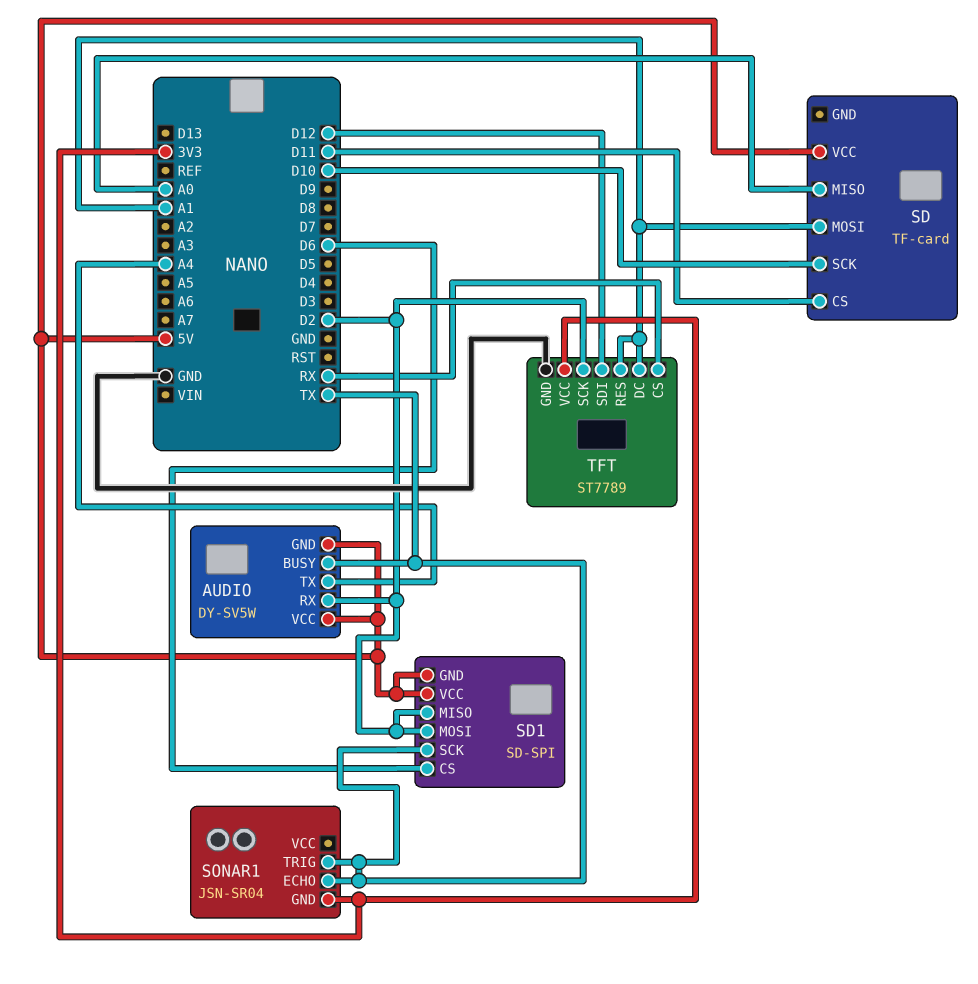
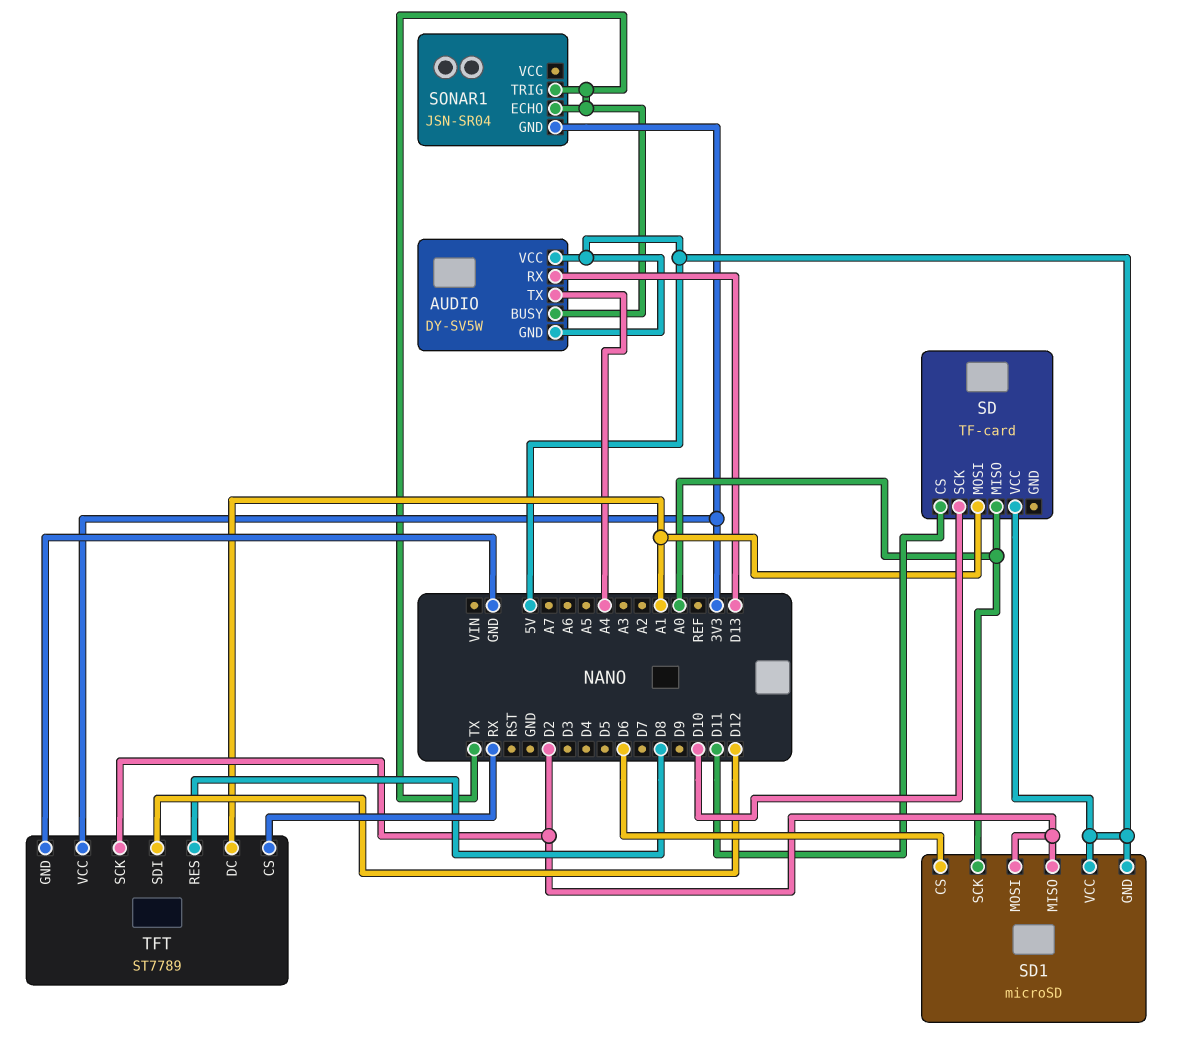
AUDIO pin RX: D2 -> D13
SD1: SD-SPI -> microSD
SD1 pin SCK: TX -> A0
TFT pin RES: A1 -> D8

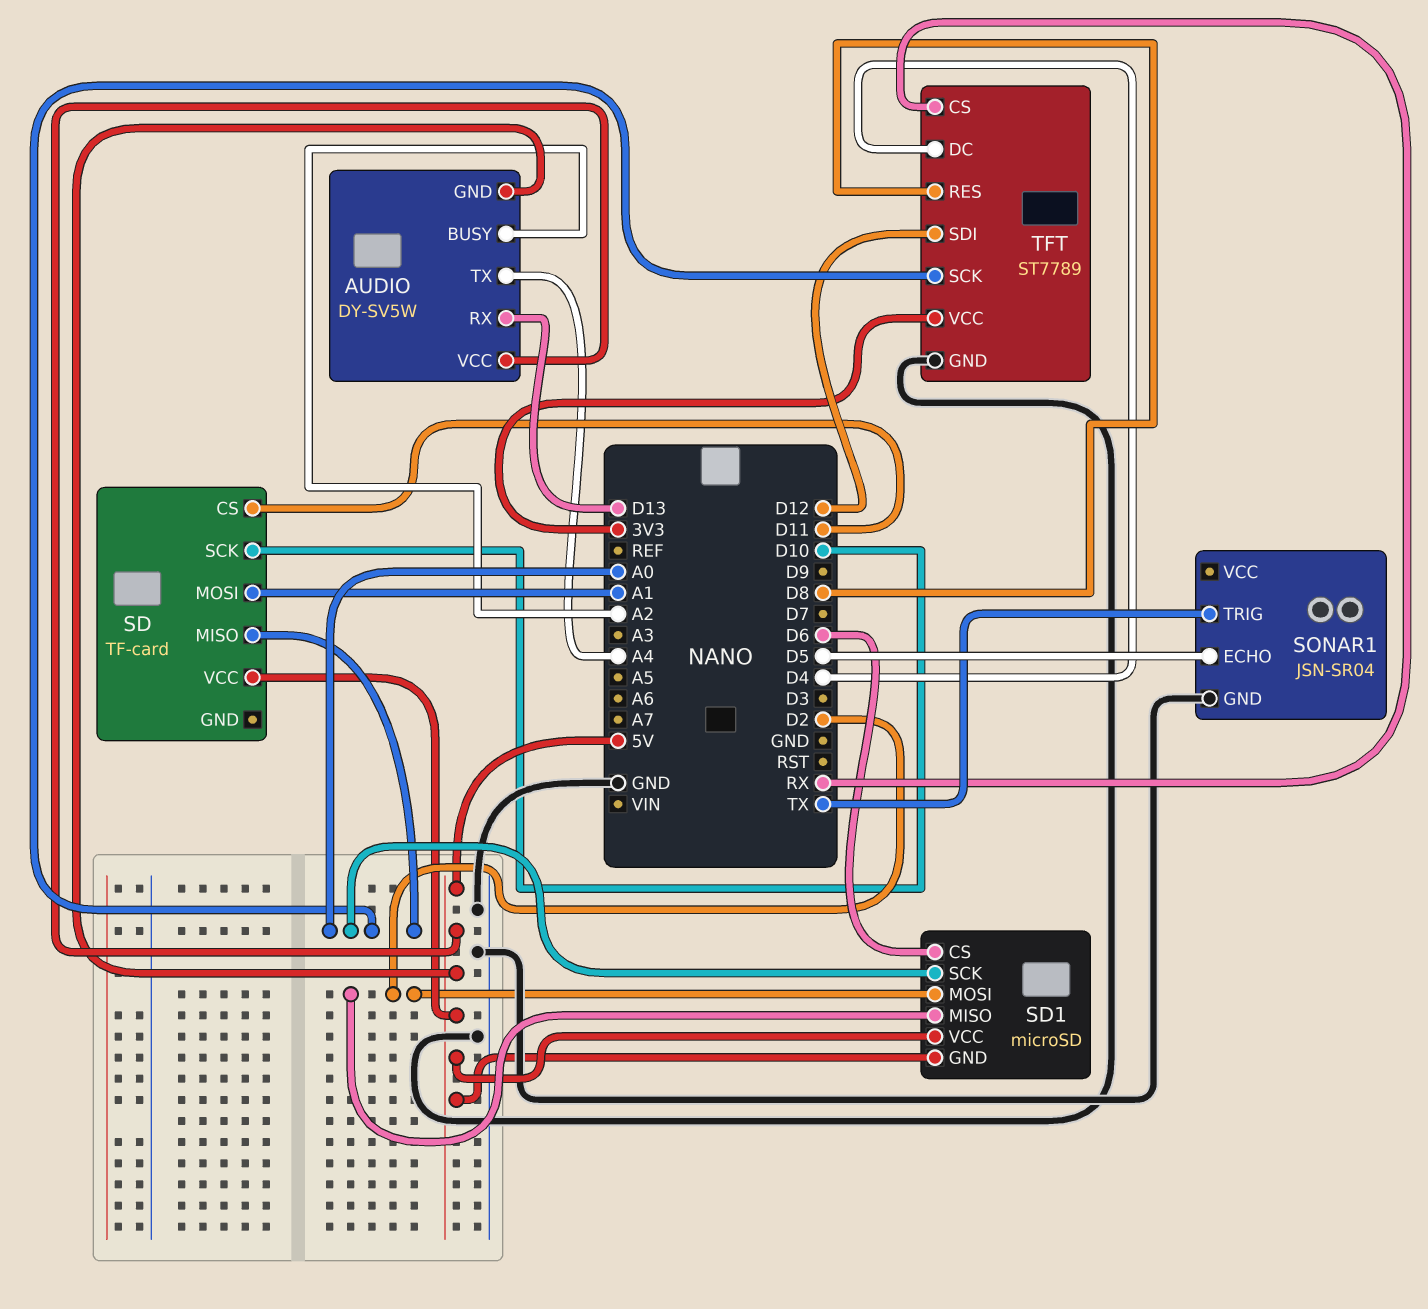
AUDIO pin BUSY: TX -> A2
SONAR1 pin ECHO: TX -> D5
SONAR1 pin GND: 3V3 -> GND
TFT pin DC: A1 -> D4
TFT pin SCK: D2 -> A0

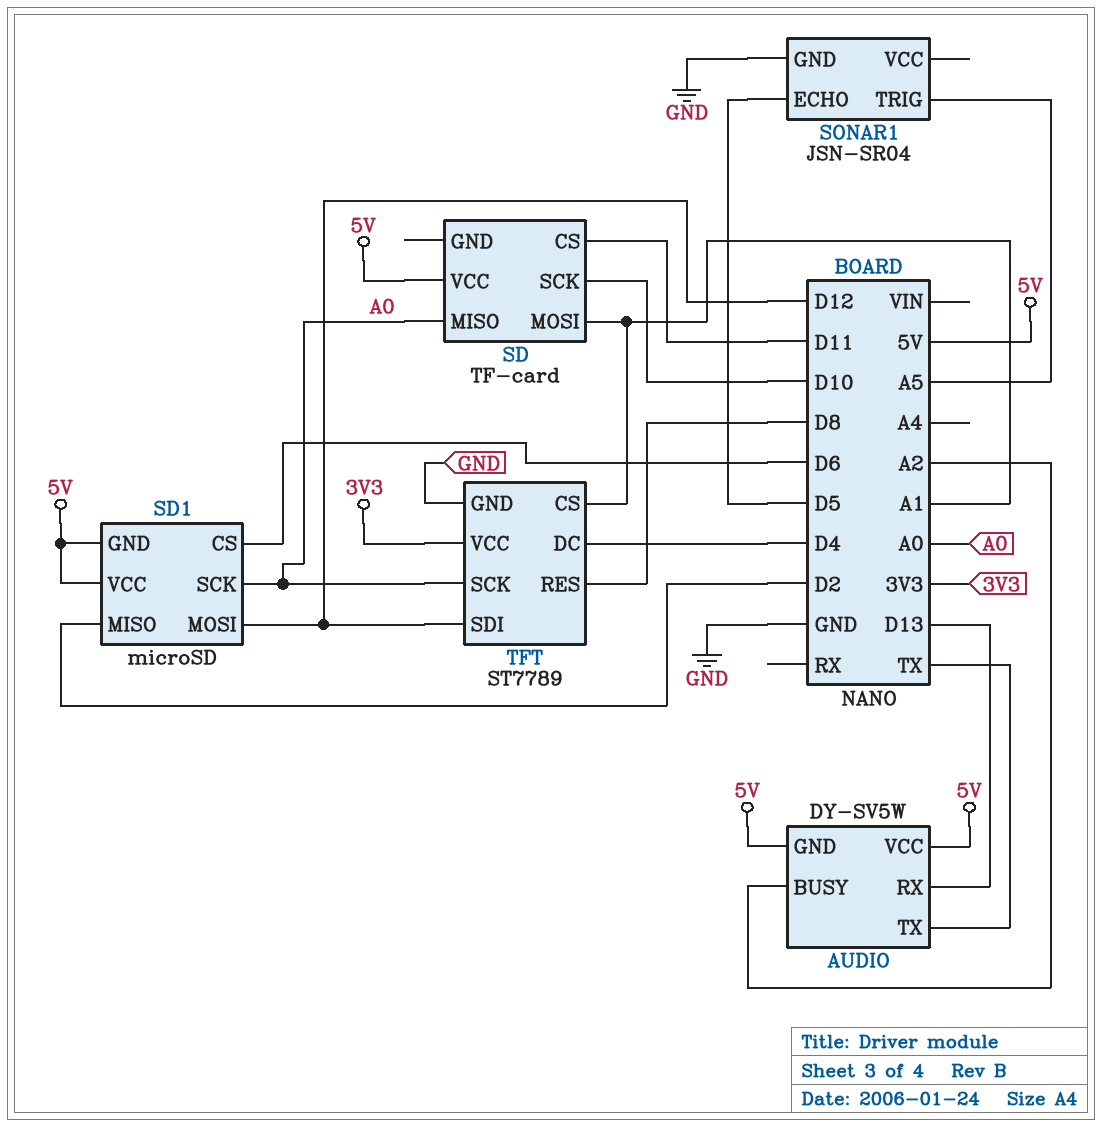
AUDIO pin TX: A4 -> TX
SD1 pin MOSI: D2 -> D12
SONAR1 pin TRIG: TX -> A5
TFT pin CS: RX -> A1

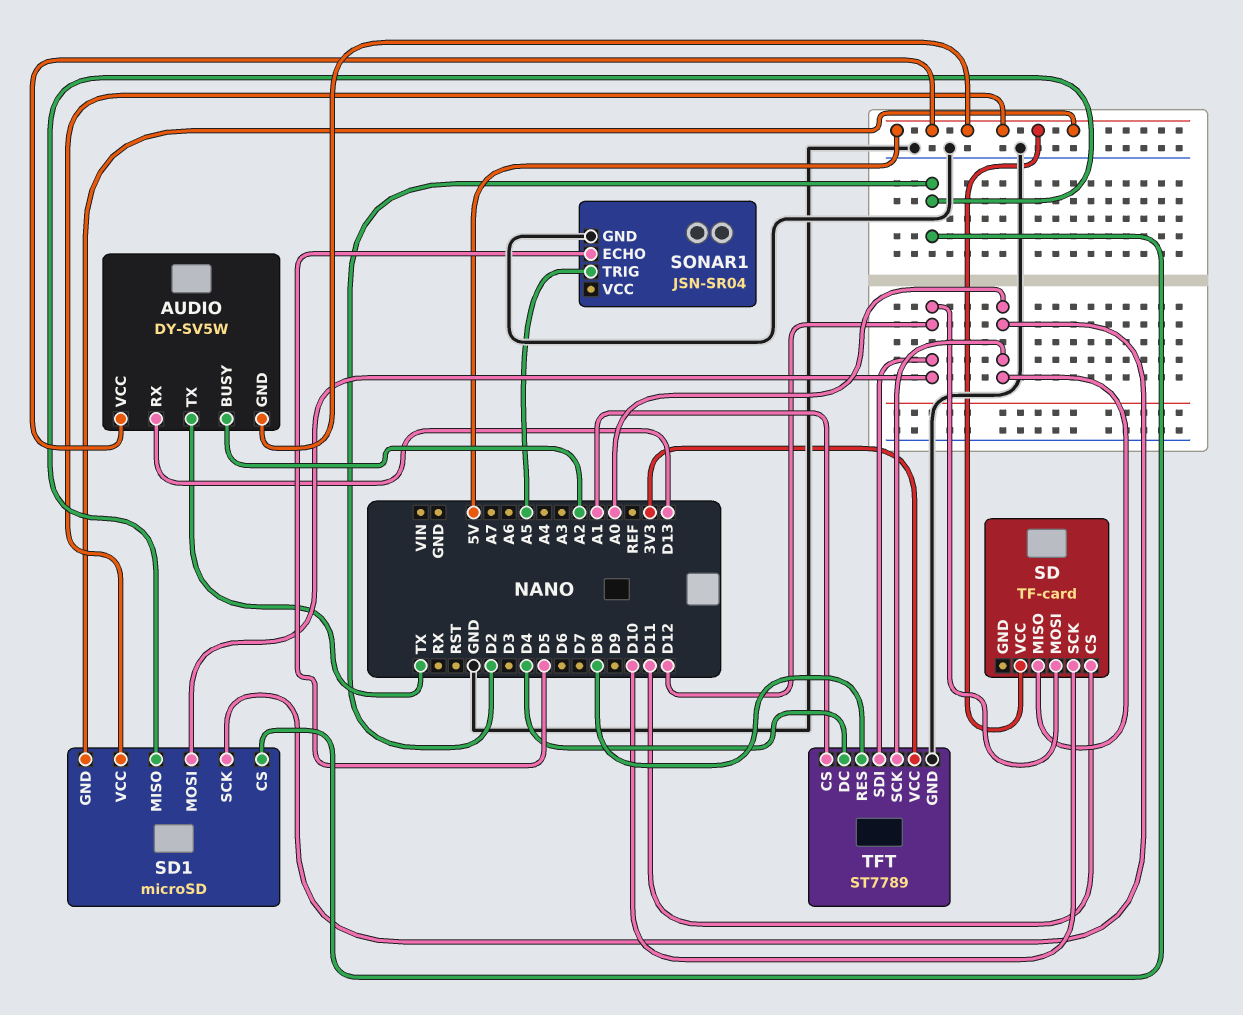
SD pin MOSI: A1 -> D12
SD1 pin CS: D6 -> D2

